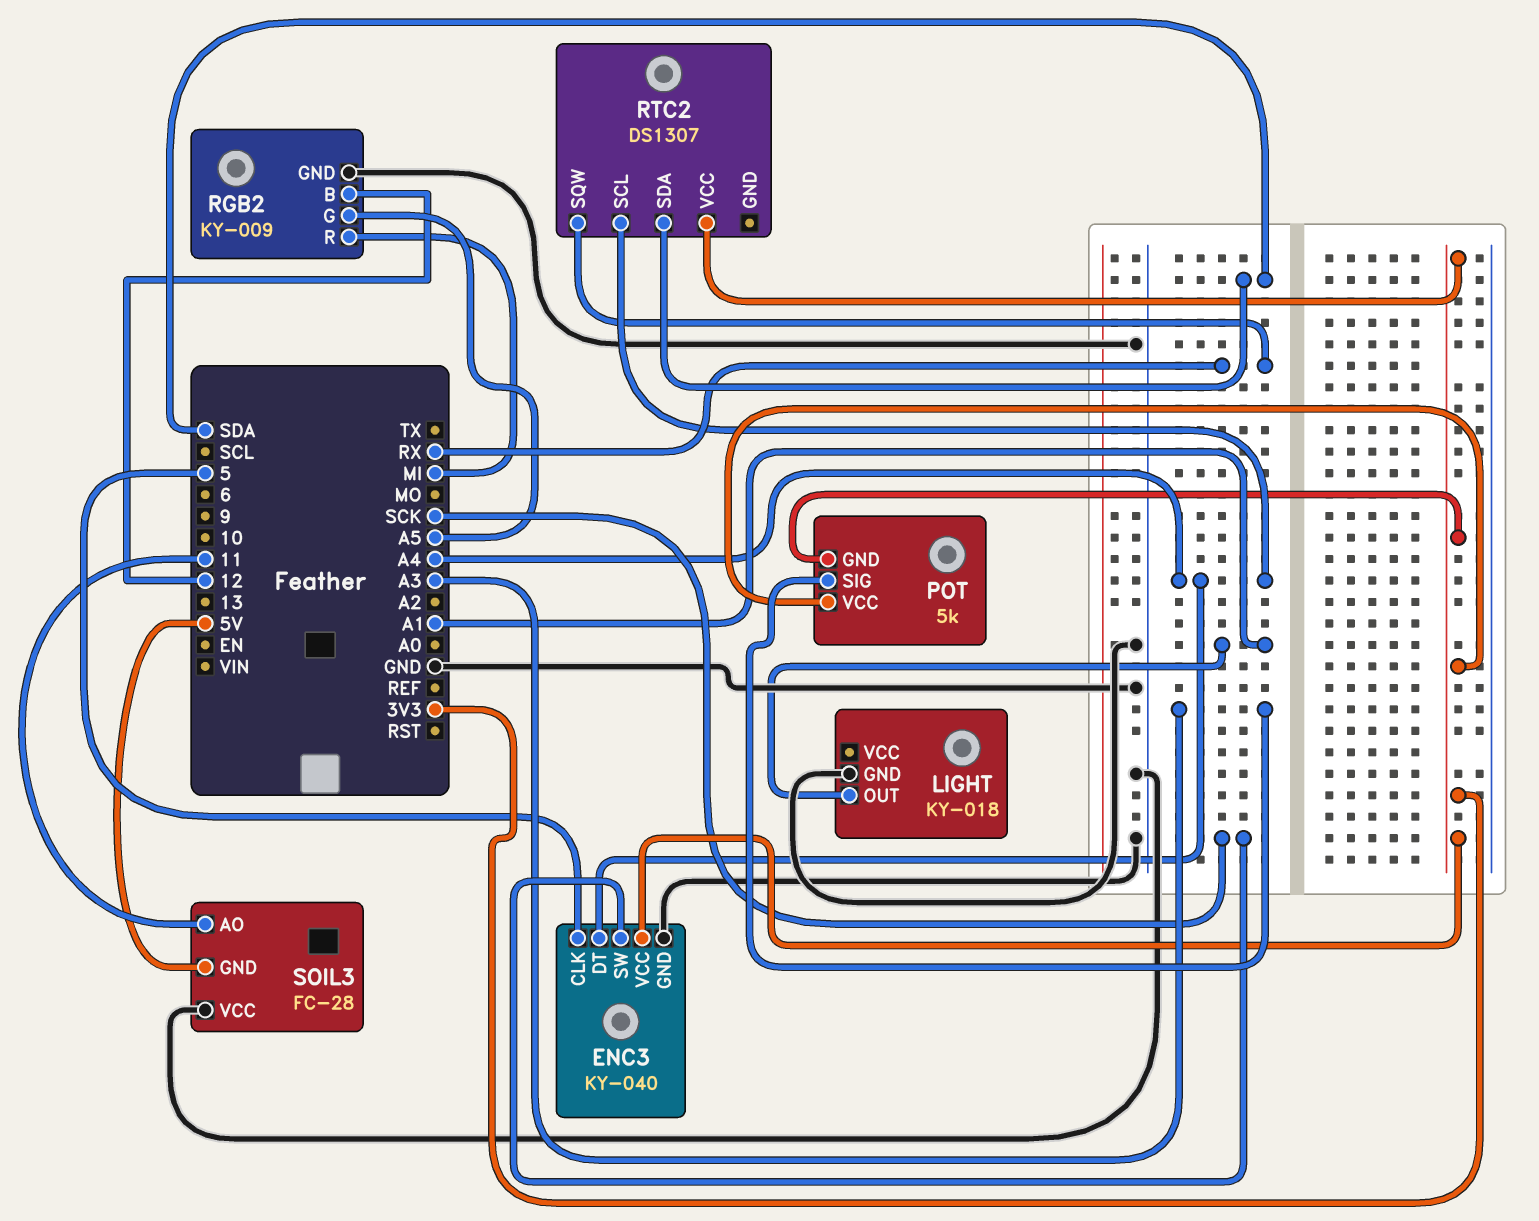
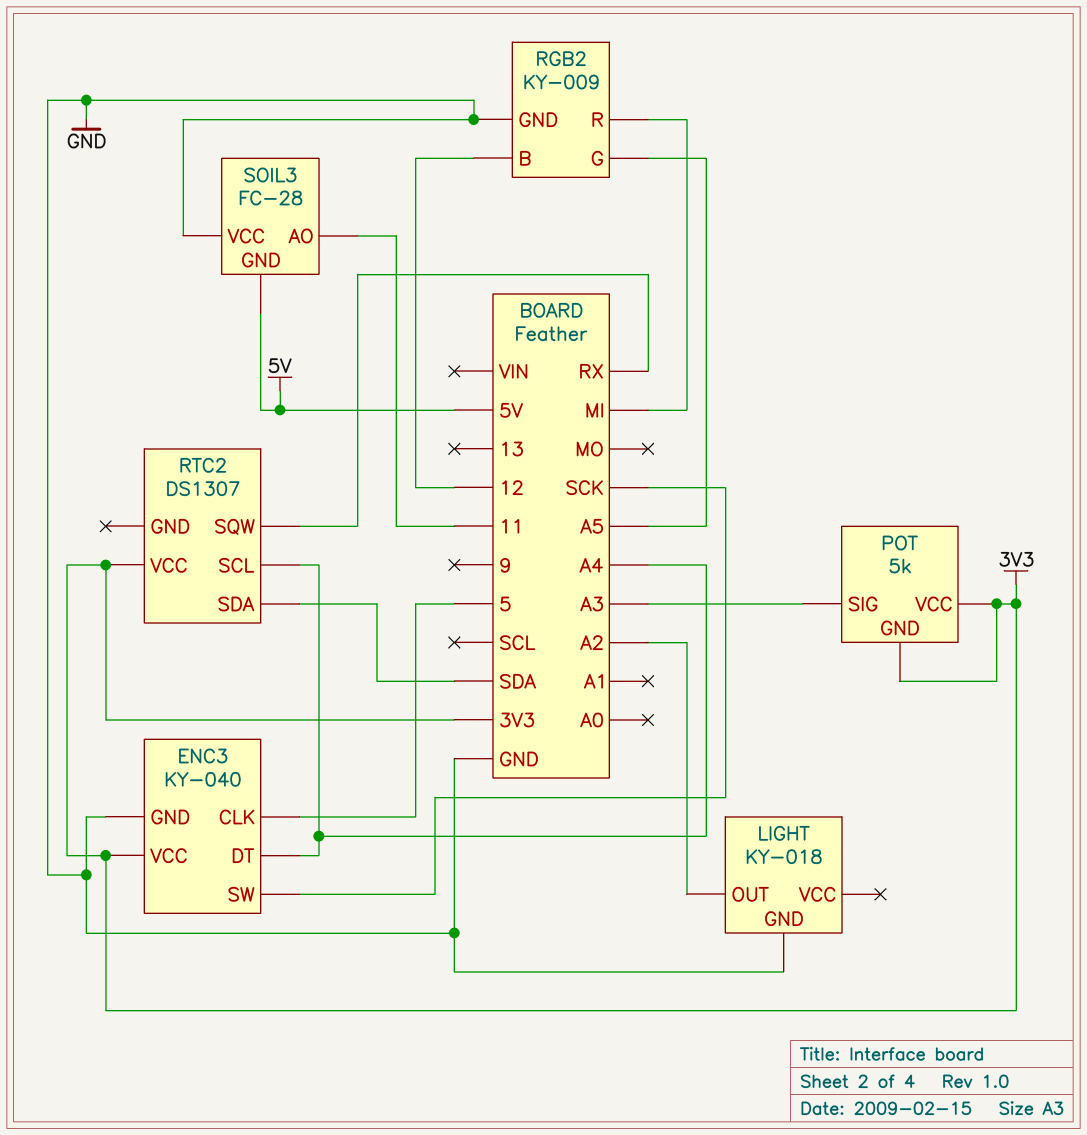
LIGHT pin OUT: A1 -> A2

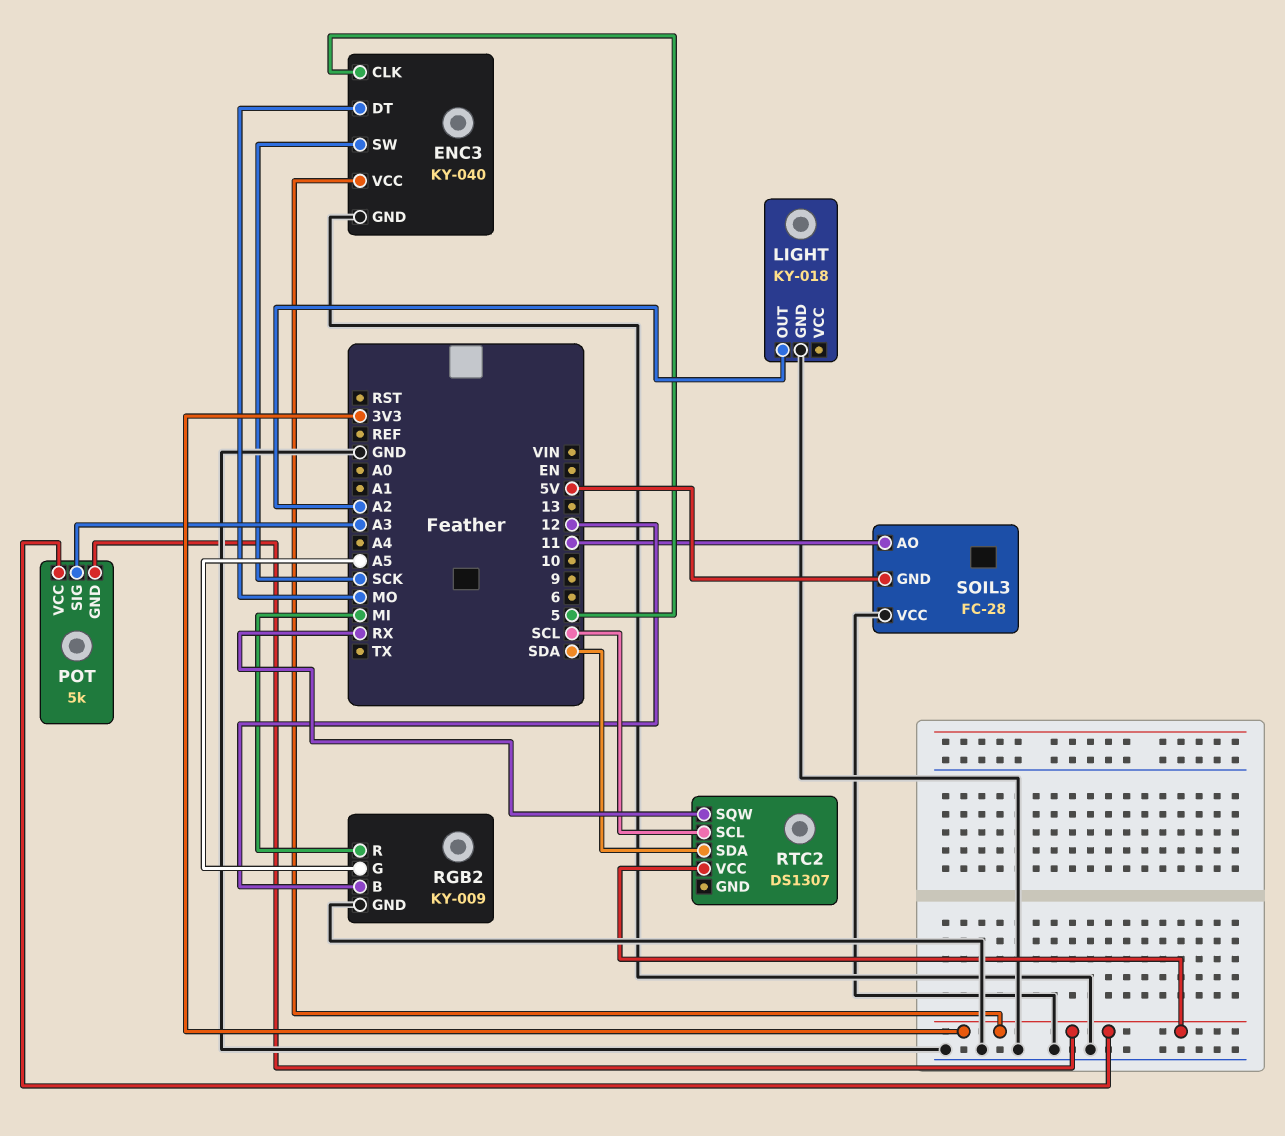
ENC3 pin DT: A4 -> MO
RTC2 pin SCL: A4 -> SCL

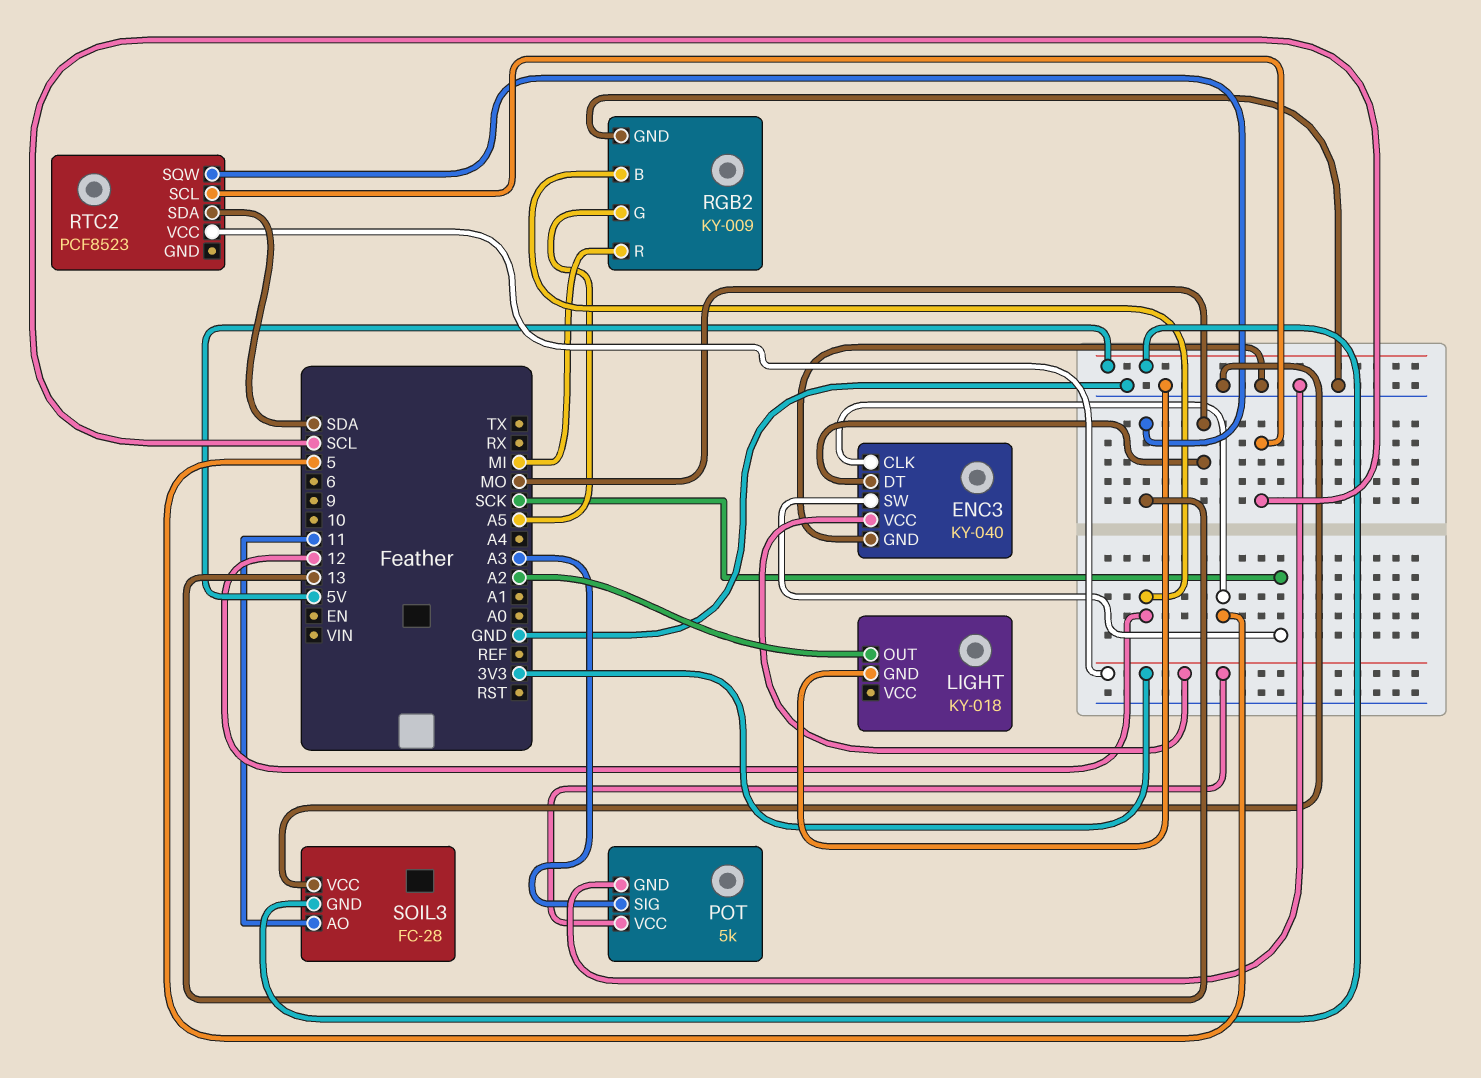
POT pin GND: 3V3 -> GND
RTC2: DS1307 -> PCF8523
RTC2 pin SQW: RX -> 13

